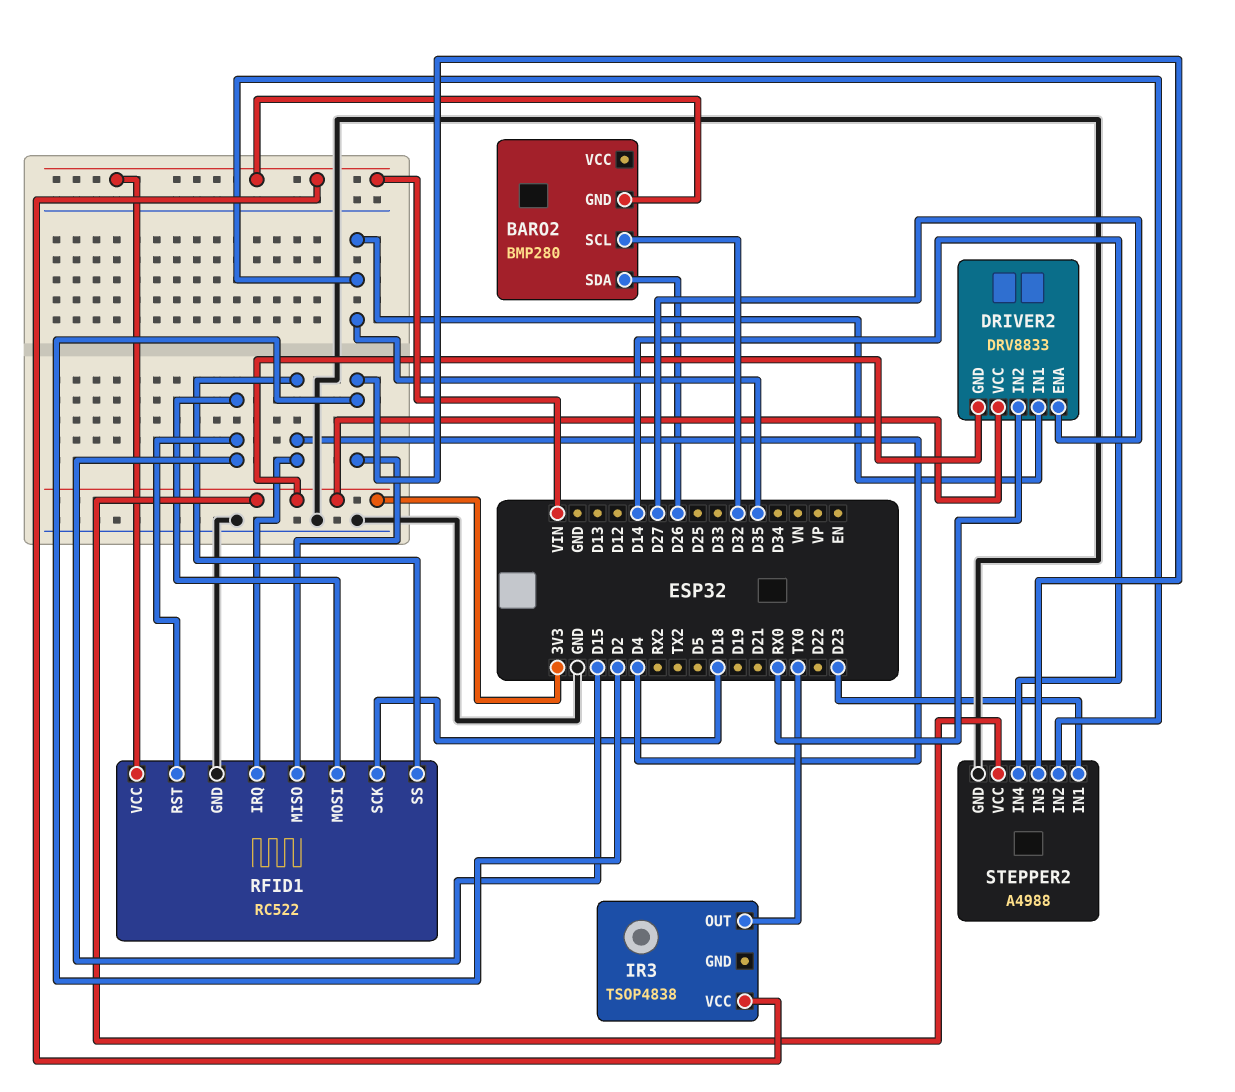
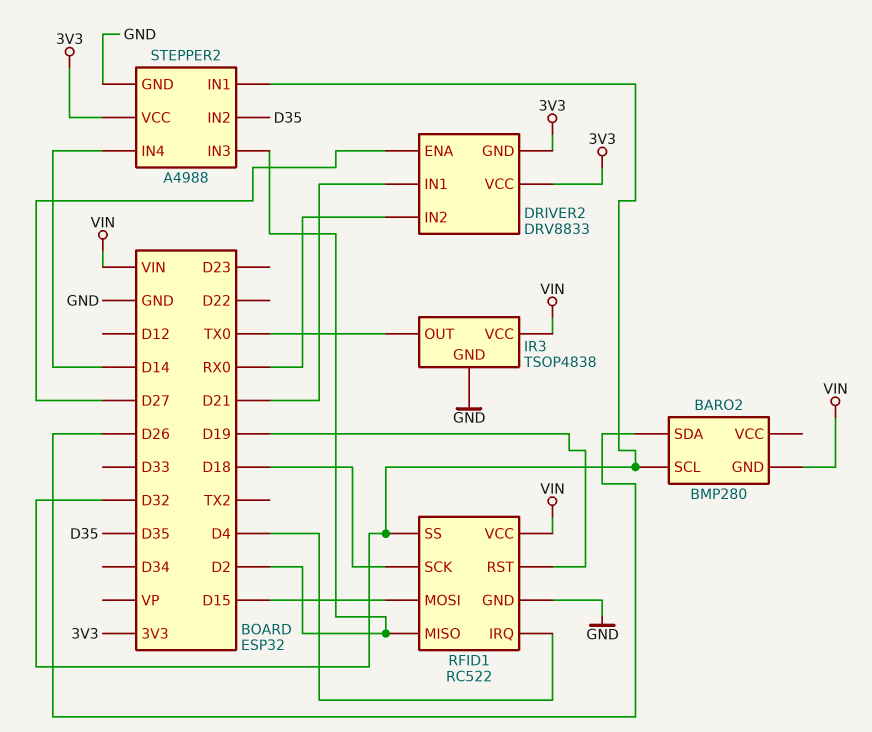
DRIVER2 pin IN1: D35 -> D21
IR3 pin GND: none -> GND
RFID1 pin RST: D15 -> D19
RFID1 pin SS: D4 -> D32
STEPPER2 pin IN1: D23 -> D32

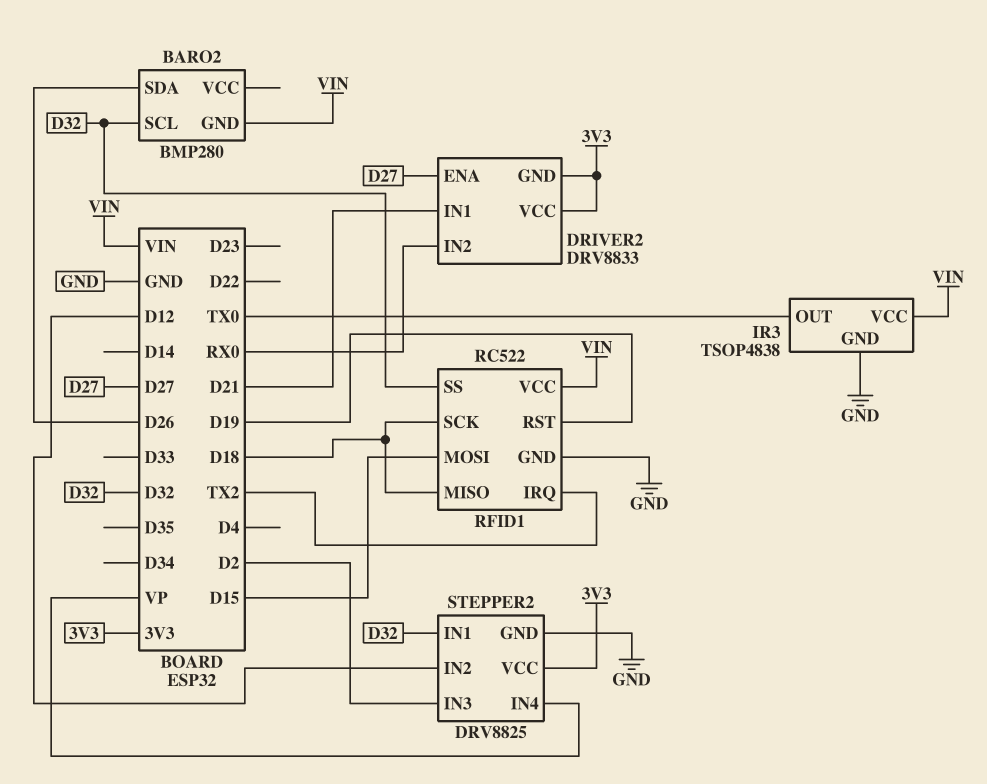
RFID1 pin IRQ: D4 -> TX2
RFID1 pin MISO: D2 -> D18
STEPPER2: A4988 -> DRV8825
STEPPER2 pin IN2: D35 -> D12
STEPPER2 pin IN4: D14 -> VP

